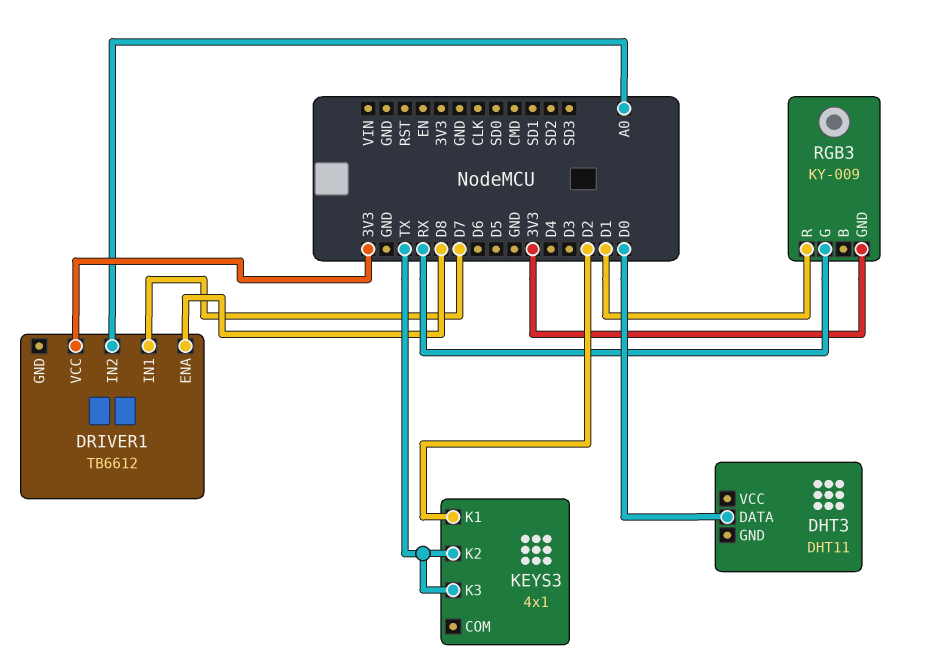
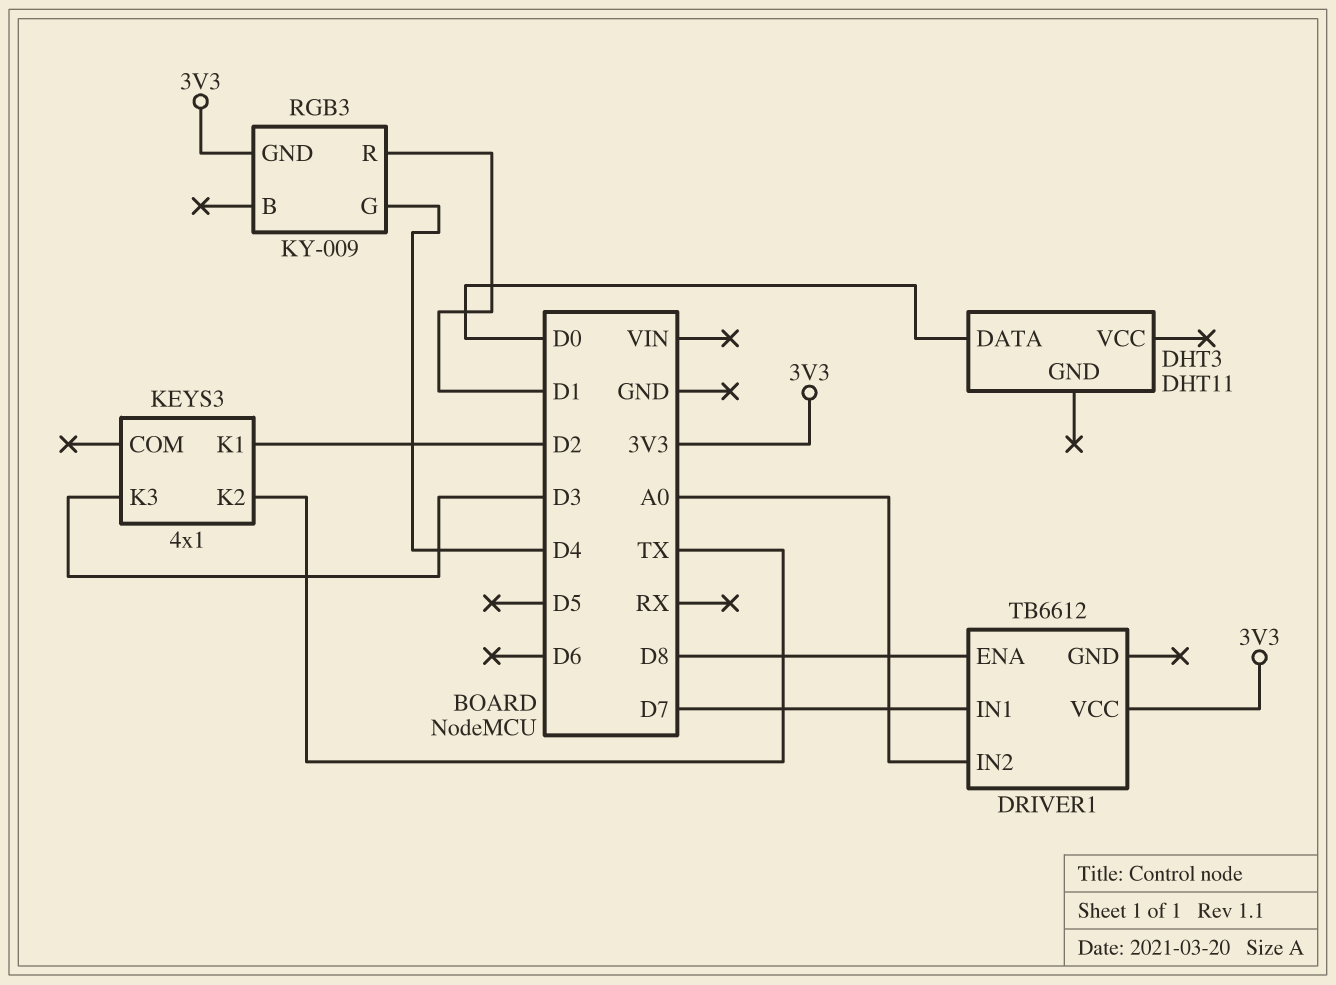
KEYS3 pin K3: TX -> D3
RGB3 pin G: RX -> D4

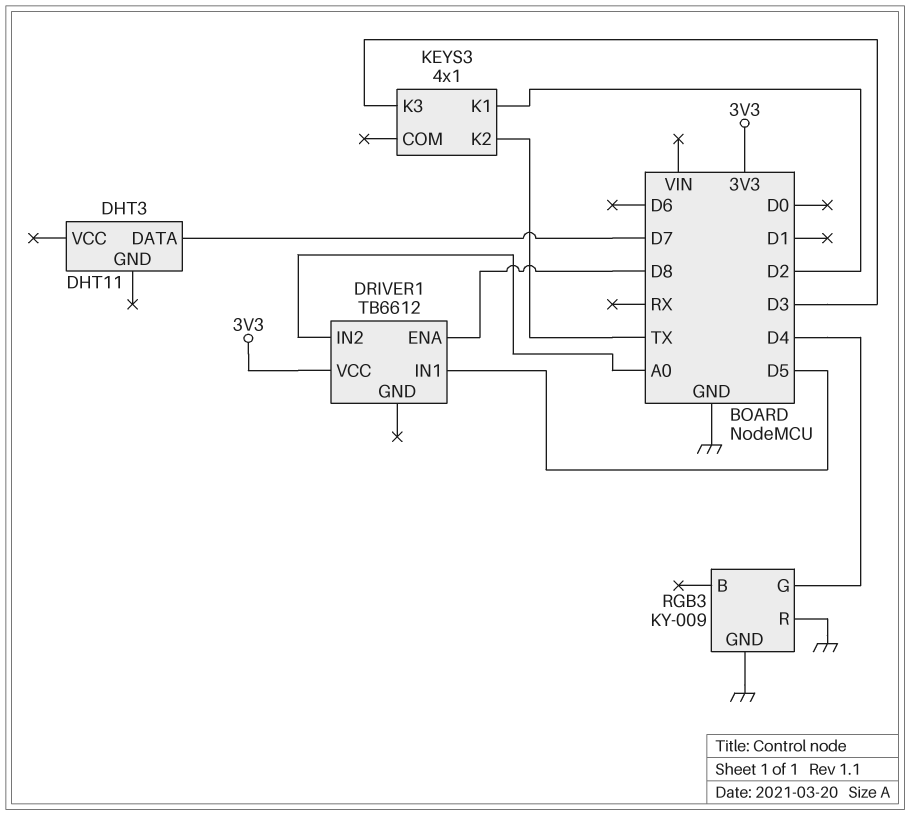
DHT3 pin DATA: D0 -> D7
DRIVER1 pin IN1: D7 -> D5
RGB3 pin GND: 3V3 -> GND
RGB3 pin R: D1 -> GND

